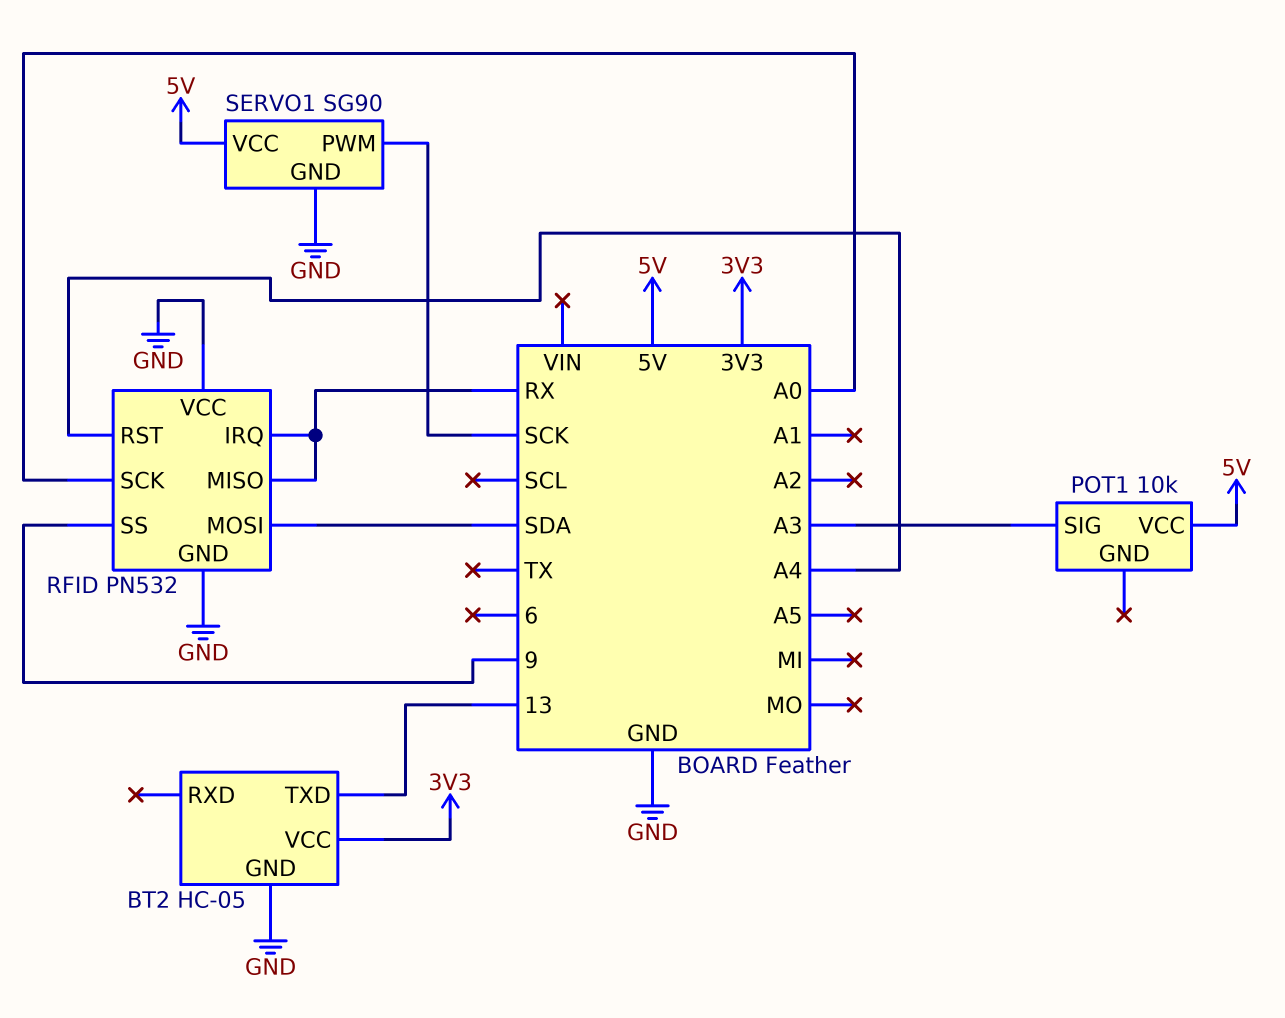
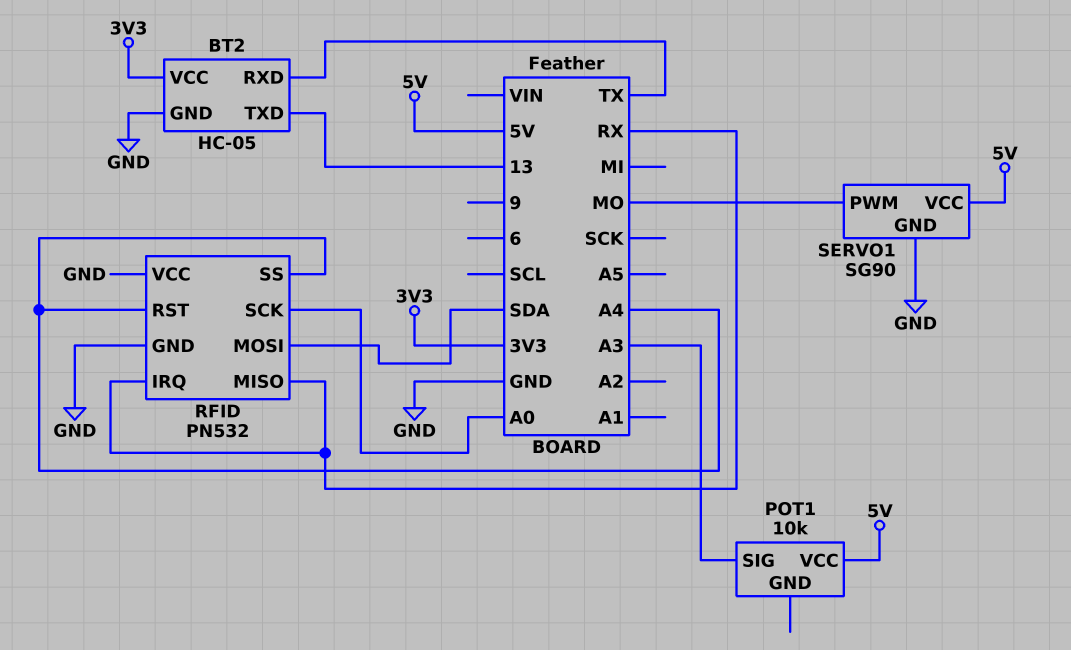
BT2 pin RXD: none -> TX
RFID pin SS: 9 -> A4
SERVO1 pin PWM: SCK -> MO

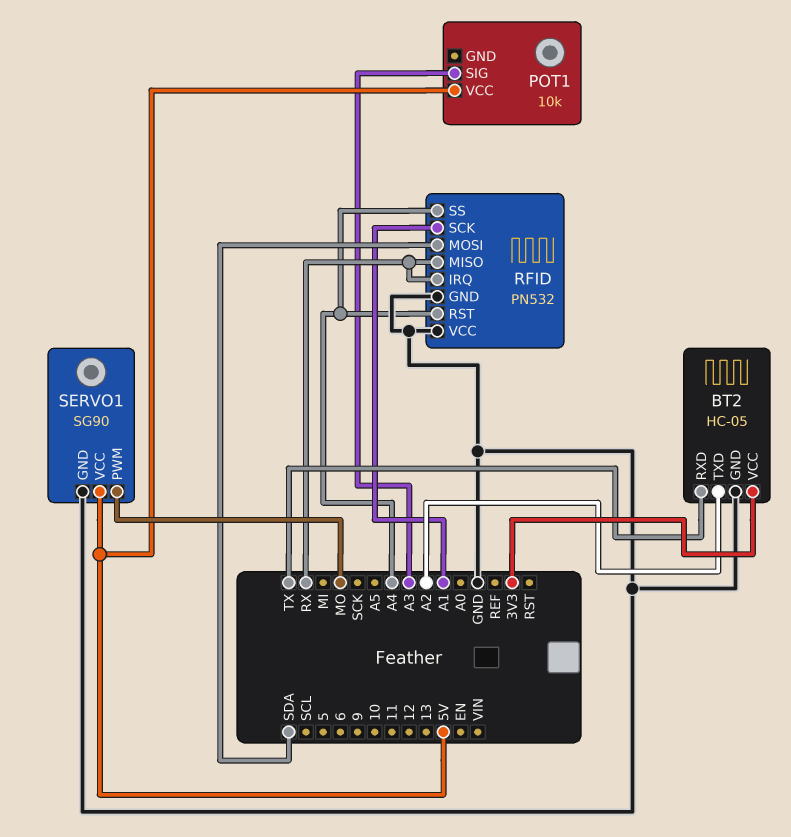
BT2 pin TXD: 13 -> A2
RFID pin SCK: A0 -> A1

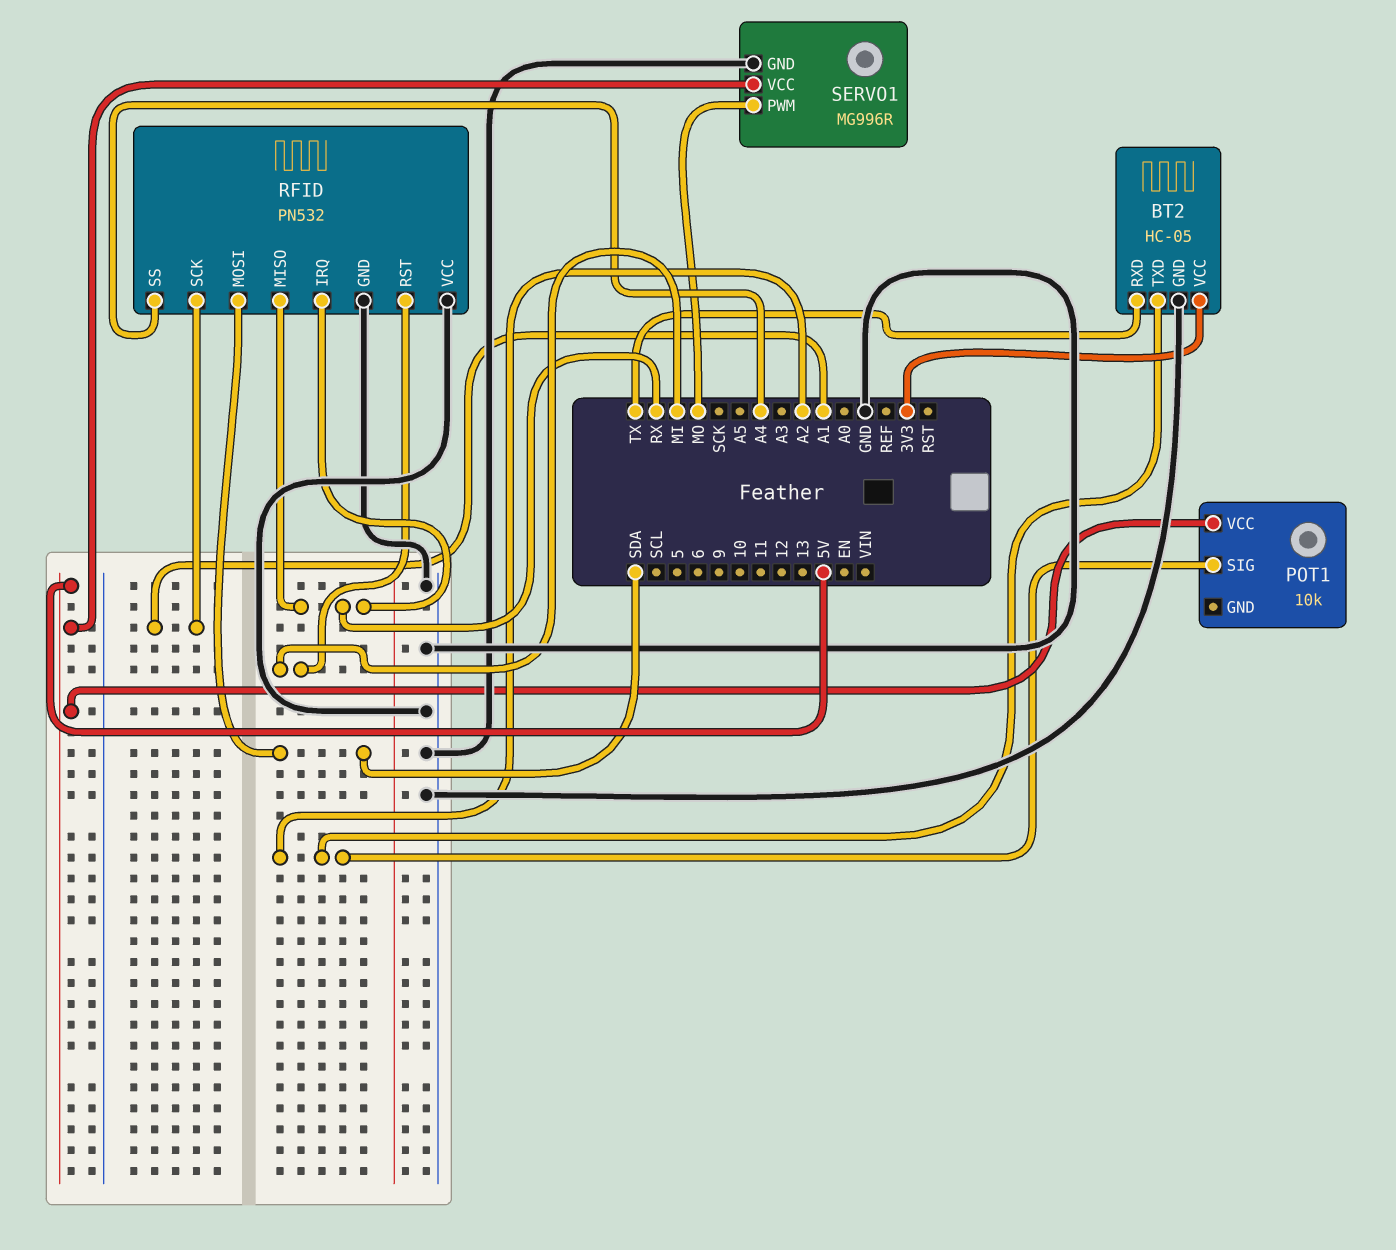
POT1 pin SIG: A3 -> A2
RFID pin RST: A4 -> MI
SERVO1: SG90 -> MG996R

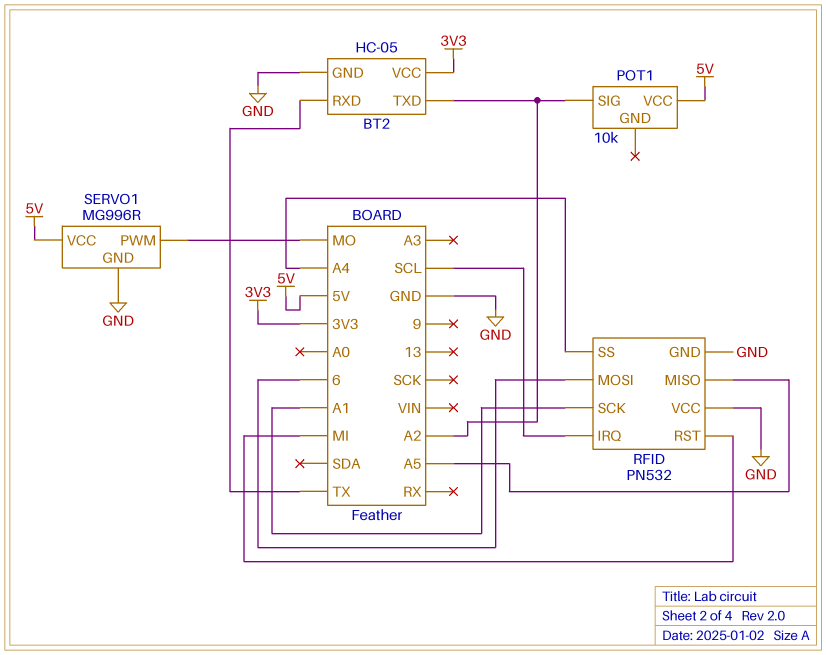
RFID pin IRQ: RX -> SCL
RFID pin MISO: RX -> A5
RFID pin MOSI: SDA -> 6

